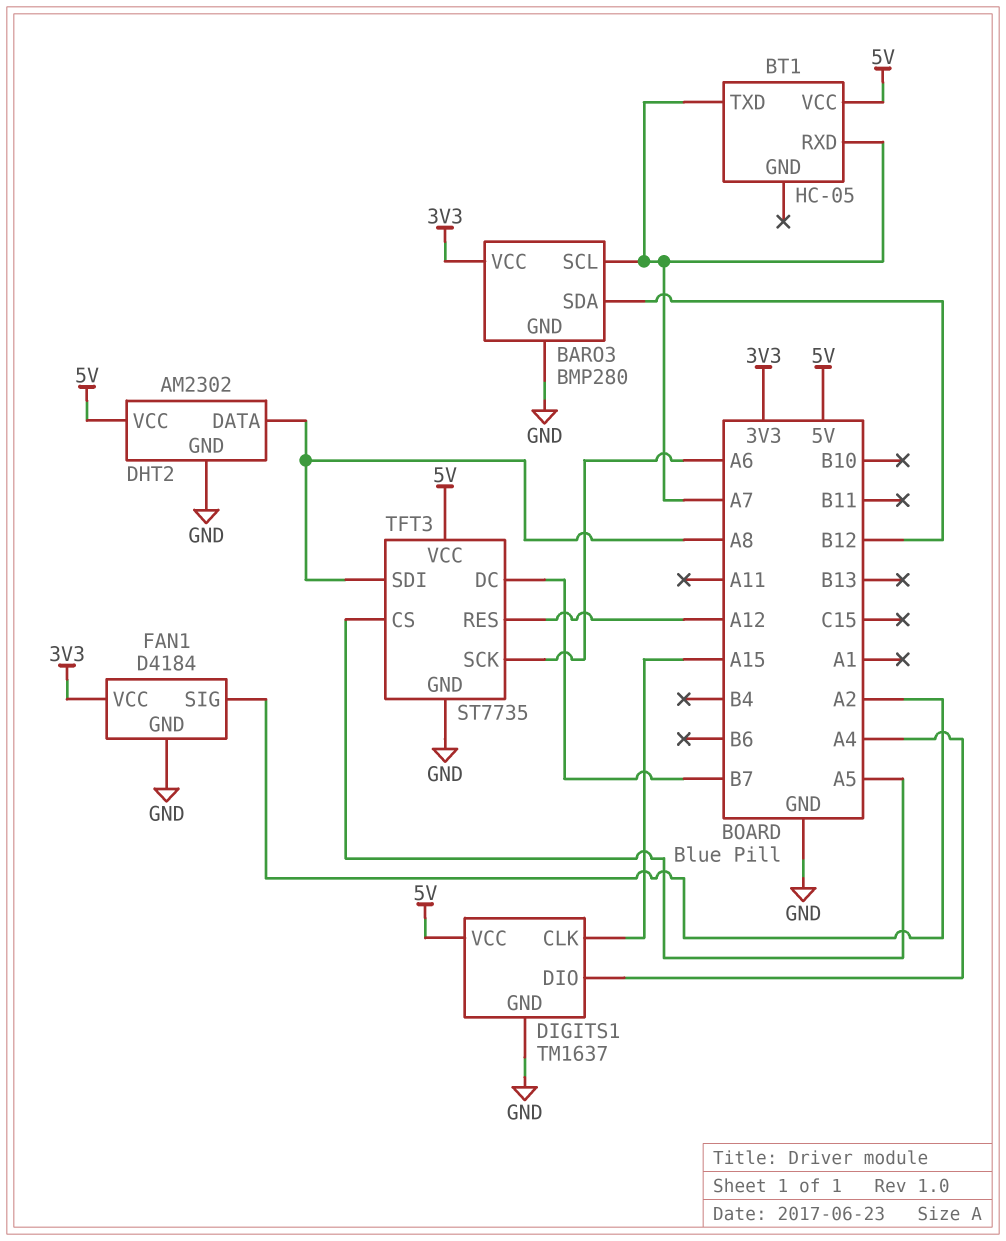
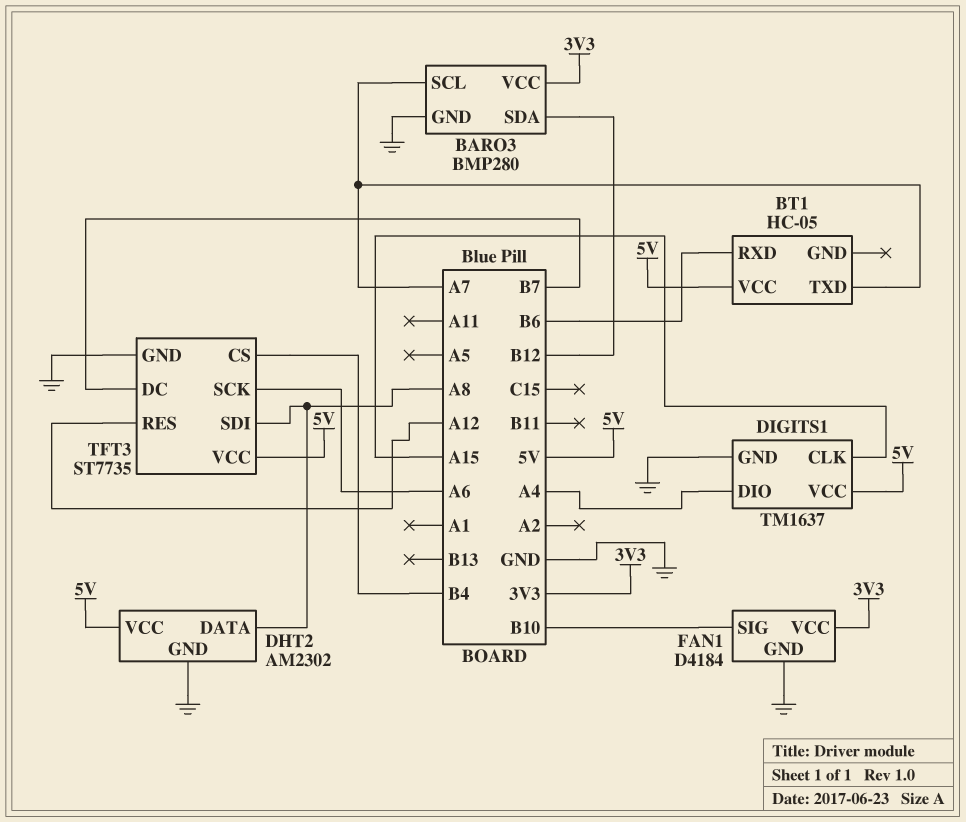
BT1 pin RXD: A7 -> B6
FAN1 pin SIG: A2 -> B10
TFT3 pin CS: A5 -> B4

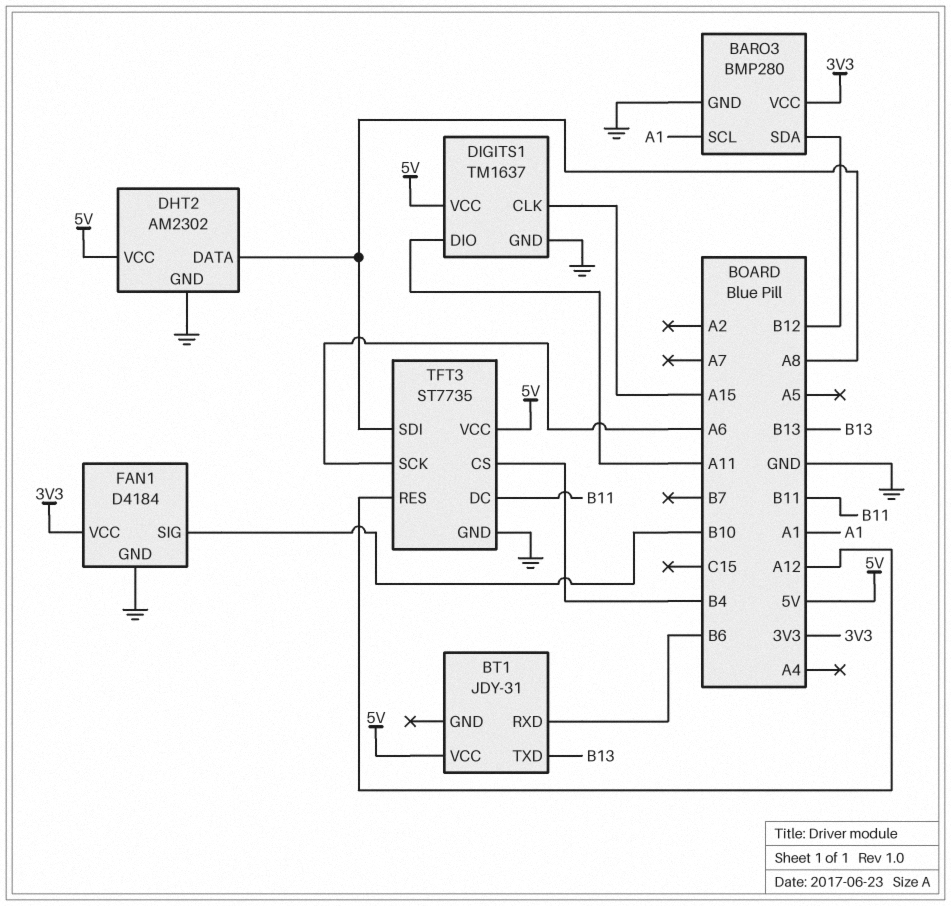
BARO3 pin SCL: A7 -> A1
BT1: HC-05 -> JDY-31
BT1 pin TXD: A7 -> B13
DIGITS1 pin DIO: A4 -> A11
TFT3 pin DC: B7 -> B11

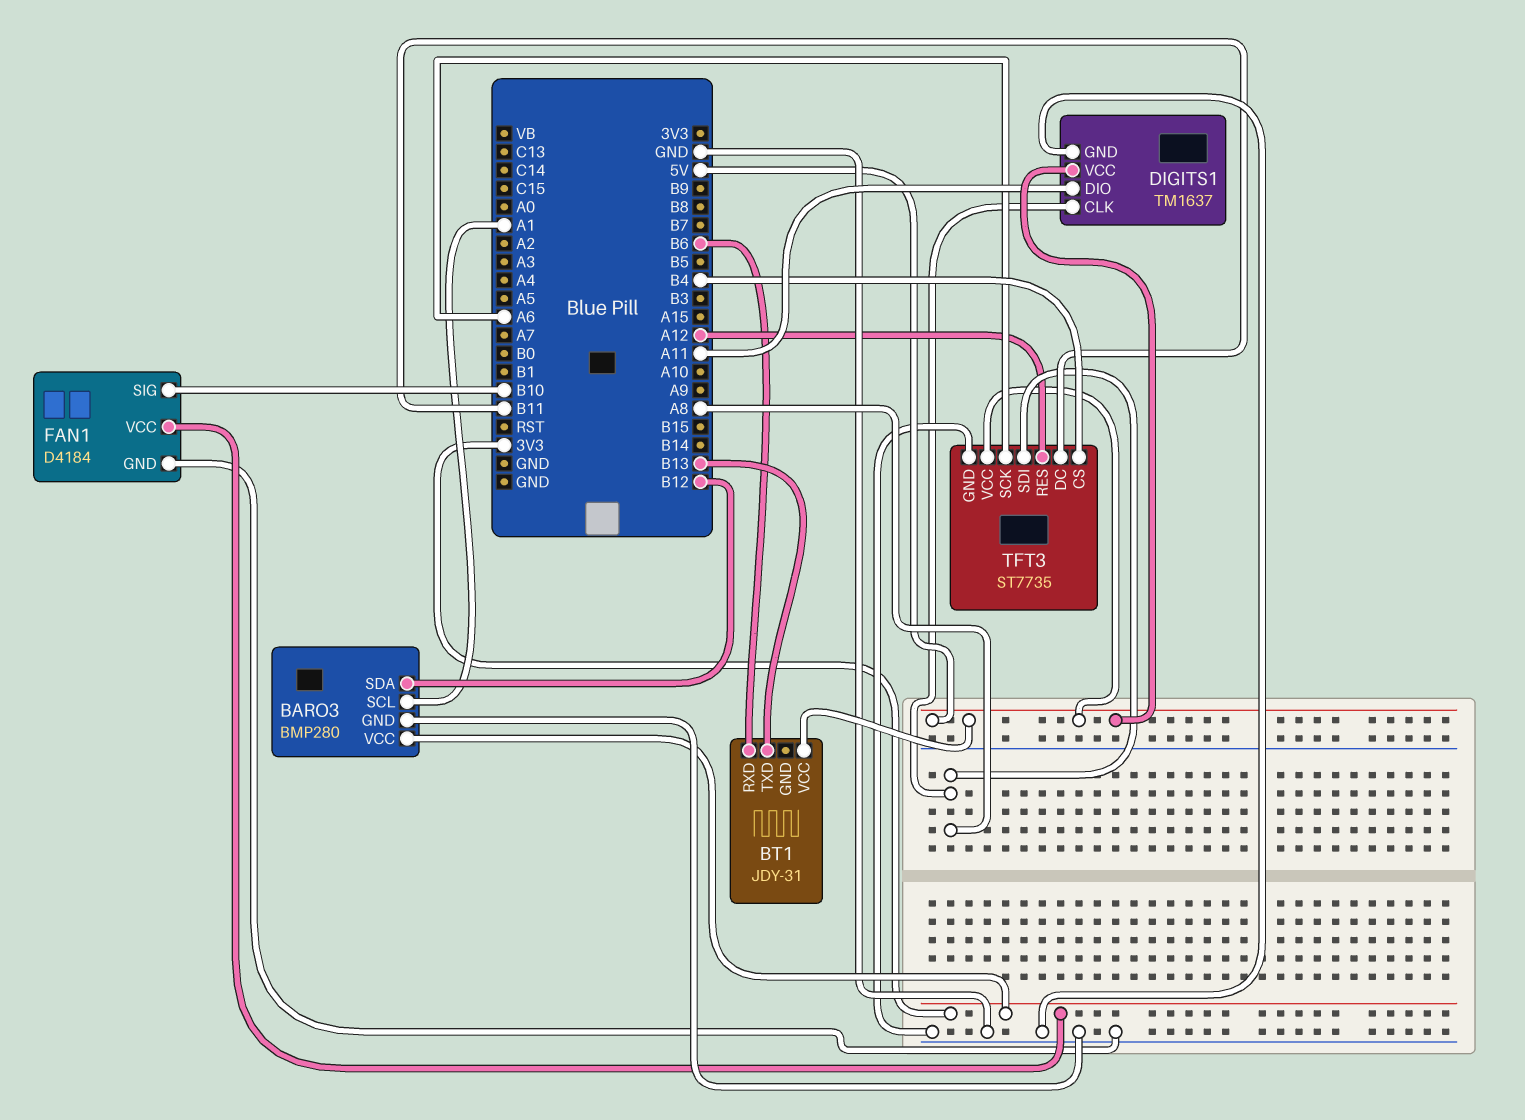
DHT2: AM2302 -> none
DHT2 pin DATA: A8 -> none
DHT2 pin GND: GND -> none
DHT2 pin VCC: 5V -> none
DIGITS1 pin CLK: A15 -> A8

